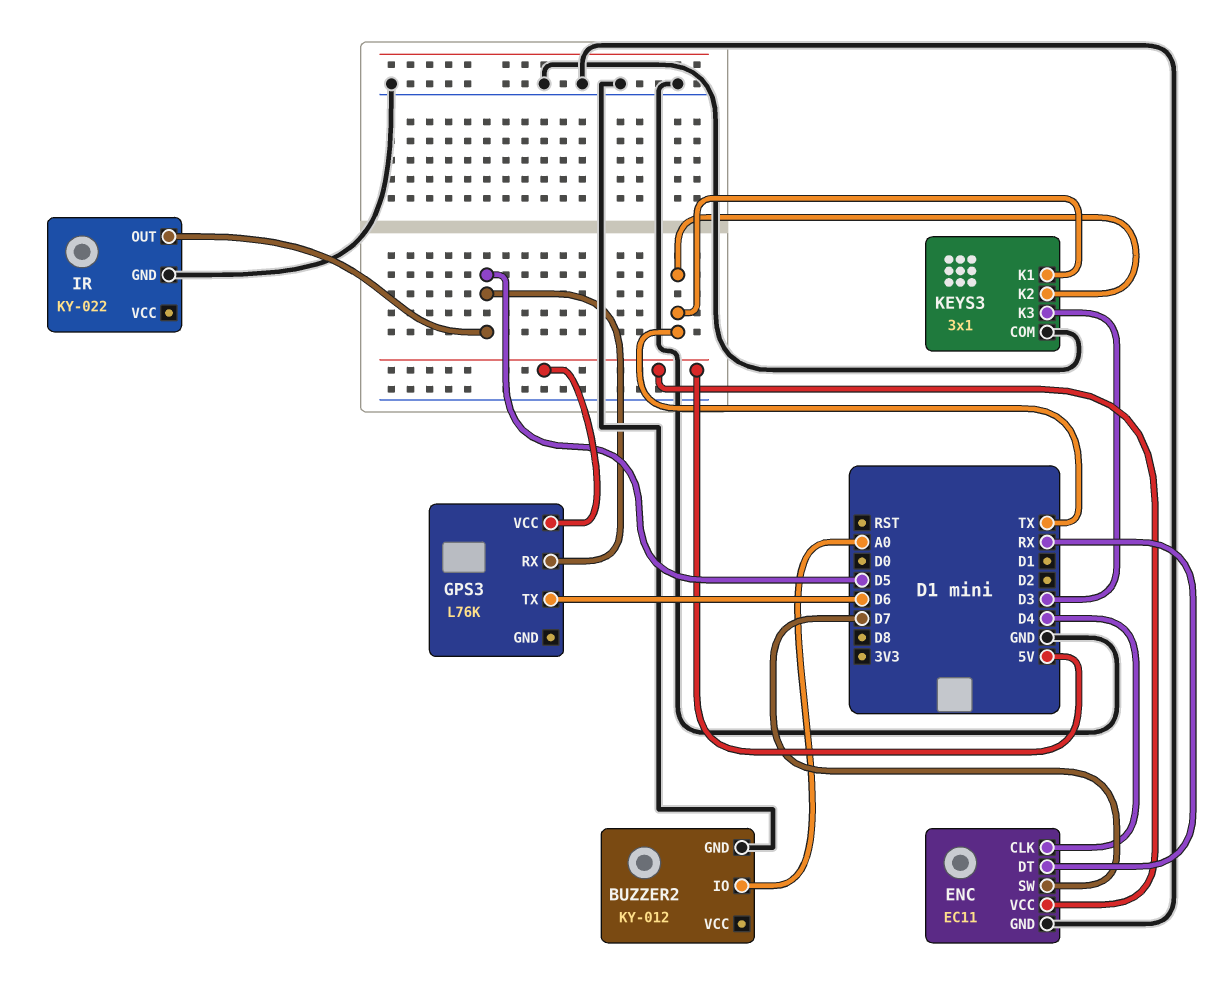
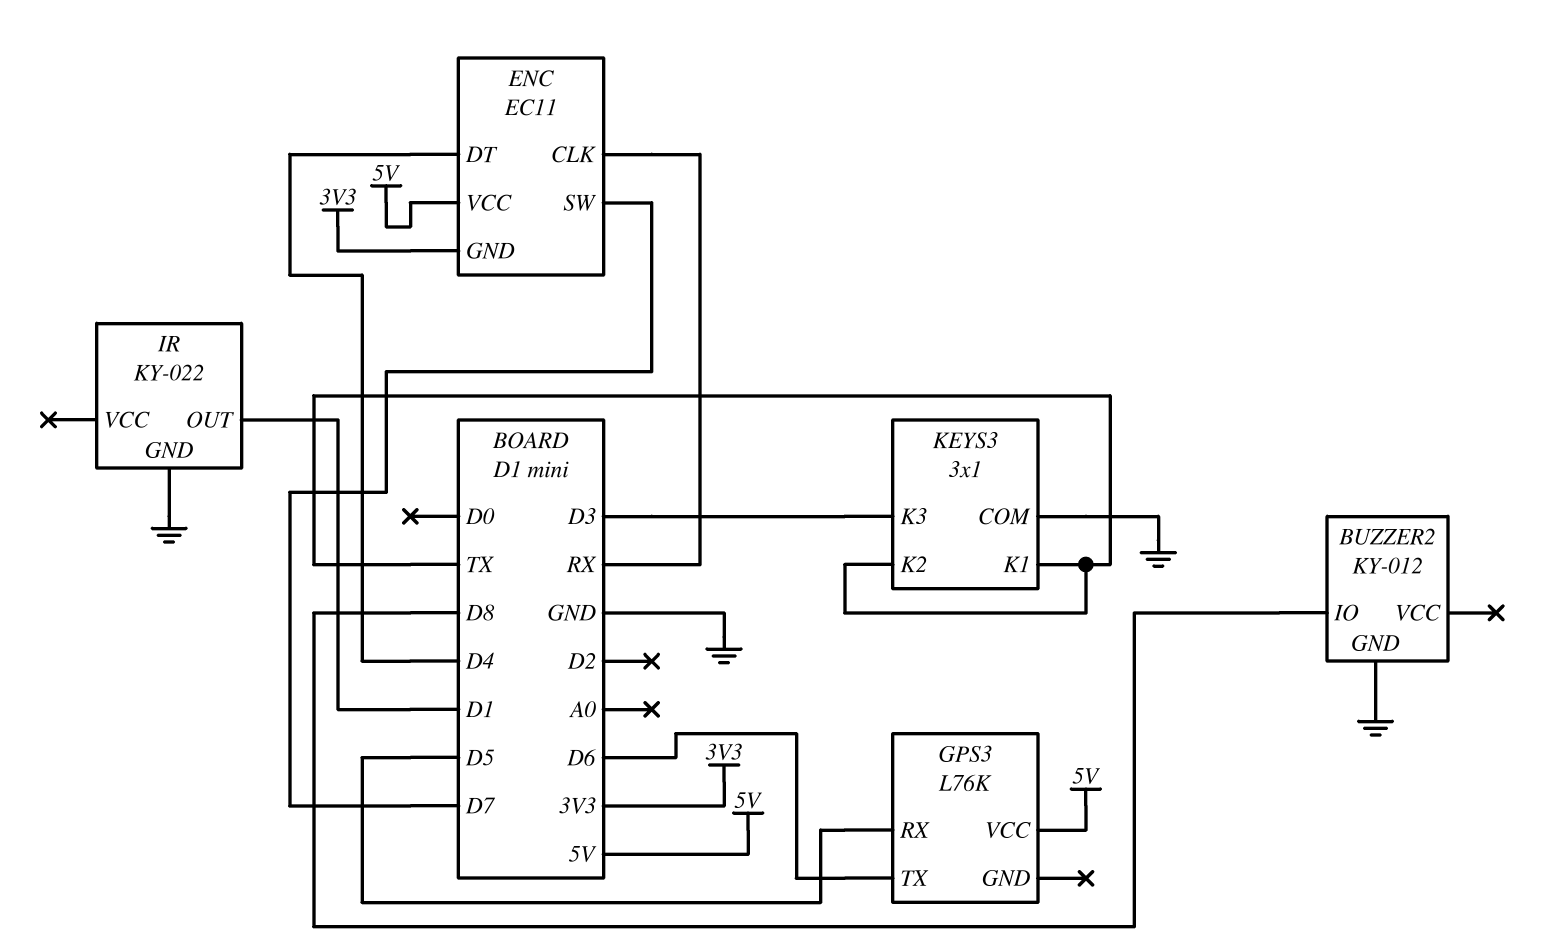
BUZZER2 pin IO: A0 -> D8
ENC pin CLK: D4 -> RX
ENC pin DT: RX -> D4
ENC pin GND: GND -> 3V3
IR pin OUT: D5 -> D1

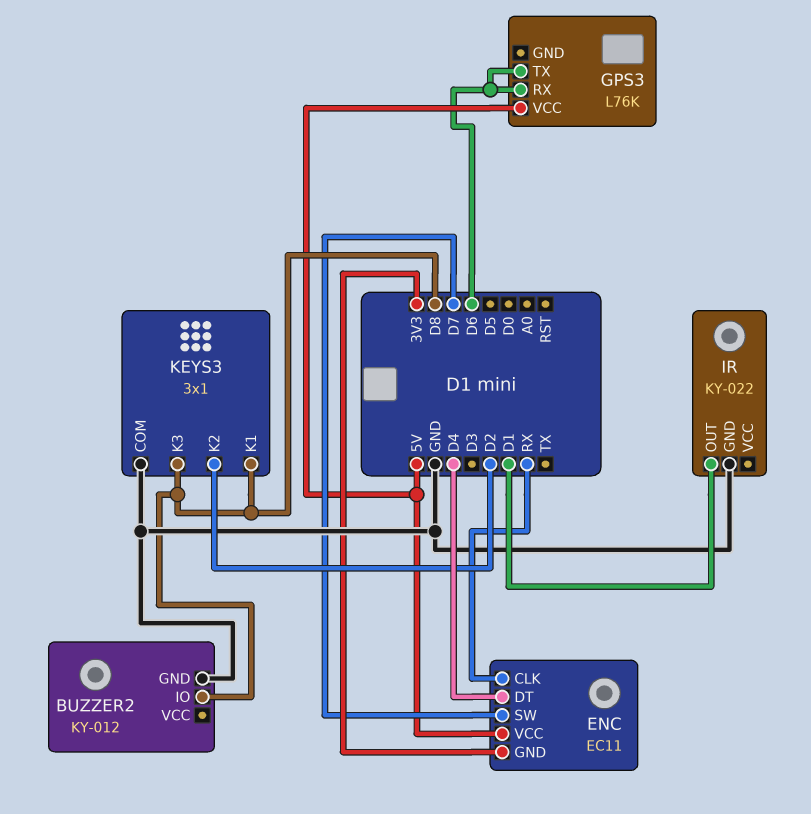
GPS3 pin RX: D5 -> D6
KEYS3 pin K1: TX -> D8
KEYS3 pin K2: TX -> D2
KEYS3 pin K3: D3 -> D8

